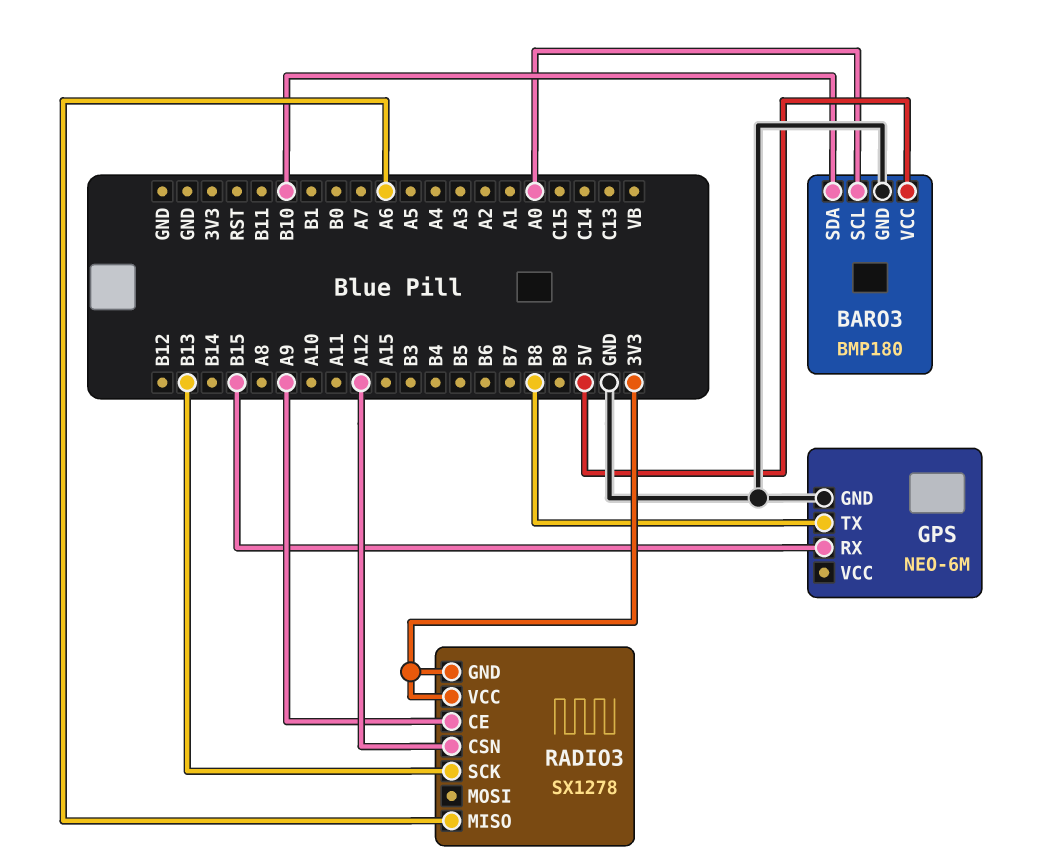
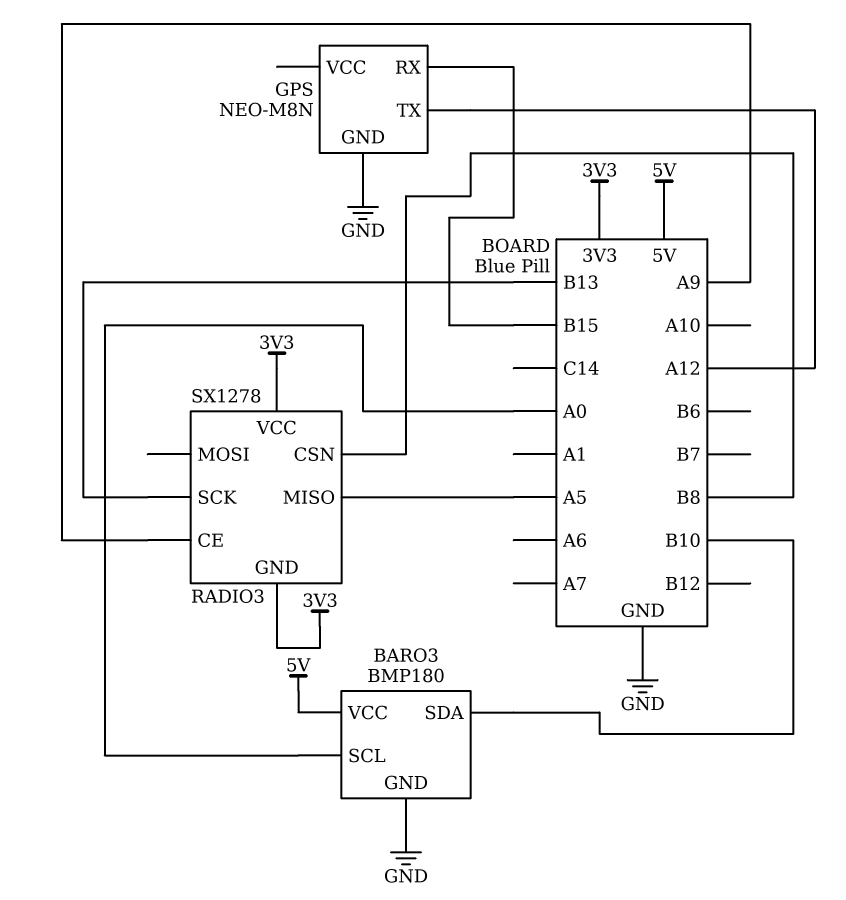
GPS: NEO-6M -> NEO-M8N
GPS pin TX: B8 -> A12
RADIO3 pin CSN: A12 -> B8
RADIO3 pin MISO: A6 -> A5

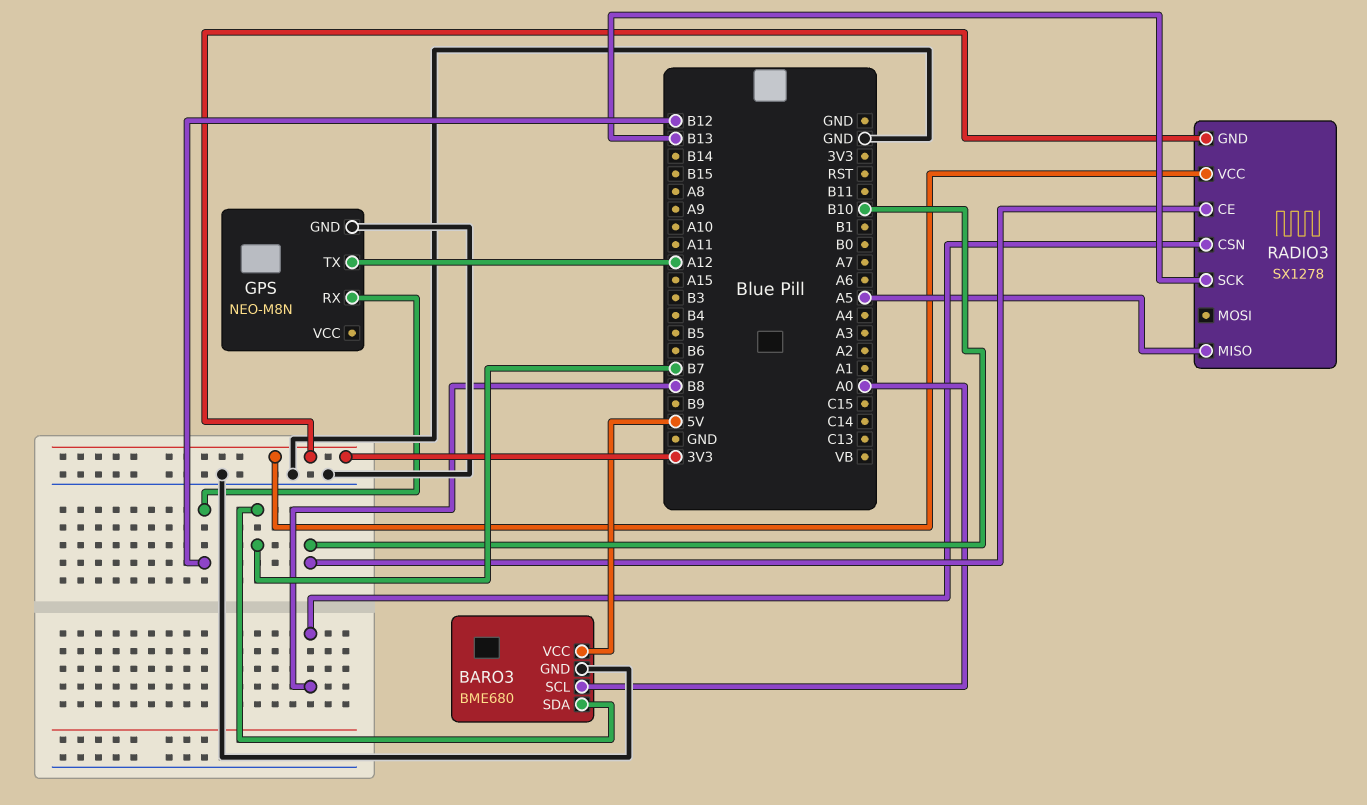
BARO3: BMP180 -> BME680
BARO3 pin SDA: B10 -> B7
GPS pin RX: B15 -> B12
RADIO3 pin CE: A9 -> B10

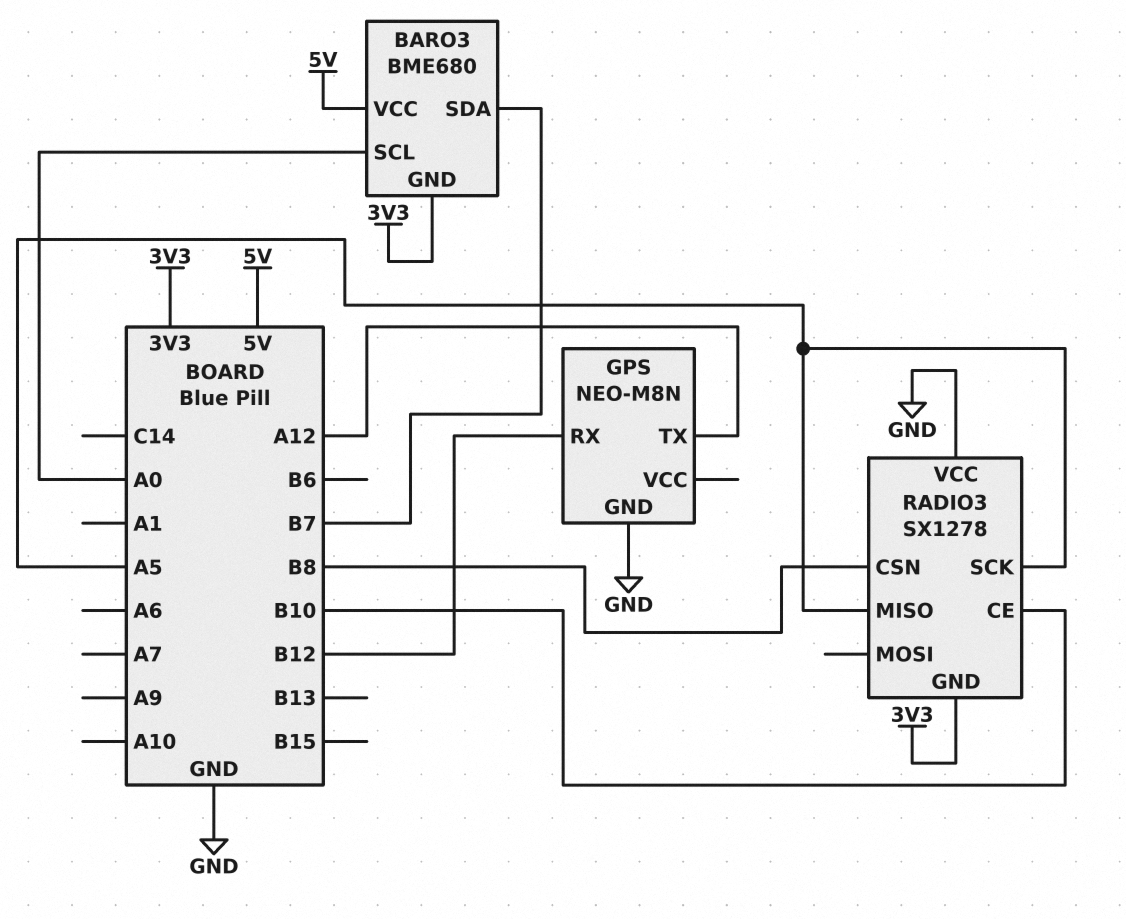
BARO3 pin GND: GND -> 3V3
RADIO3 pin SCK: B13 -> A5
RADIO3 pin VCC: 3V3 -> GND

